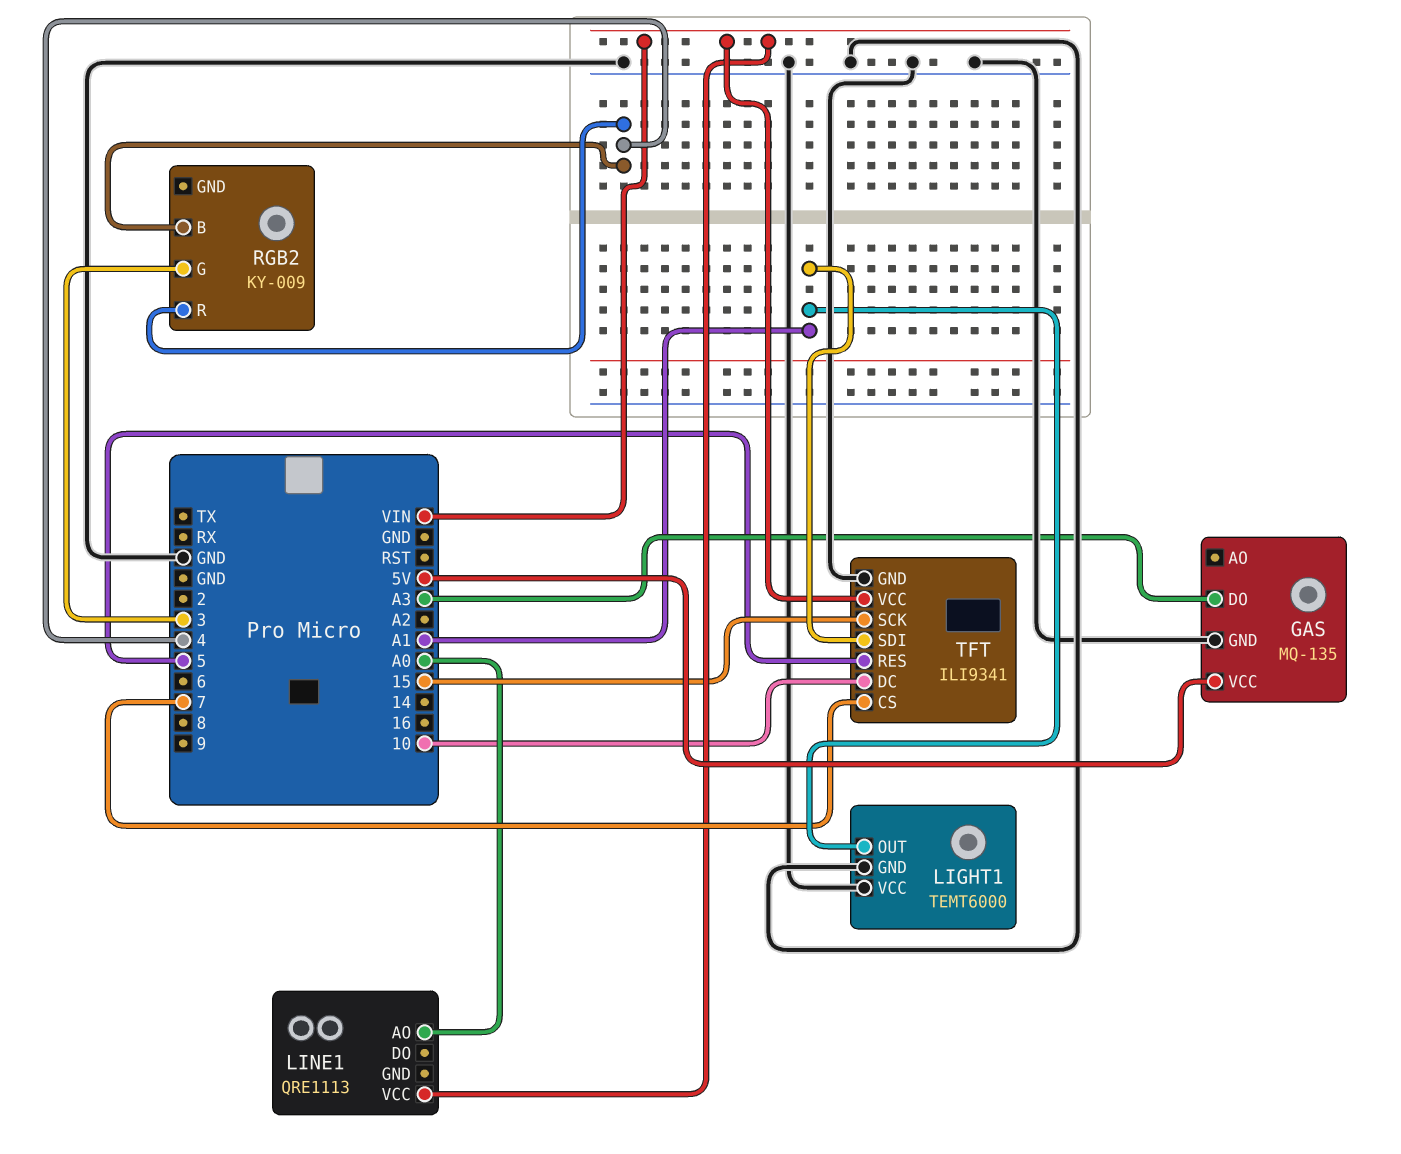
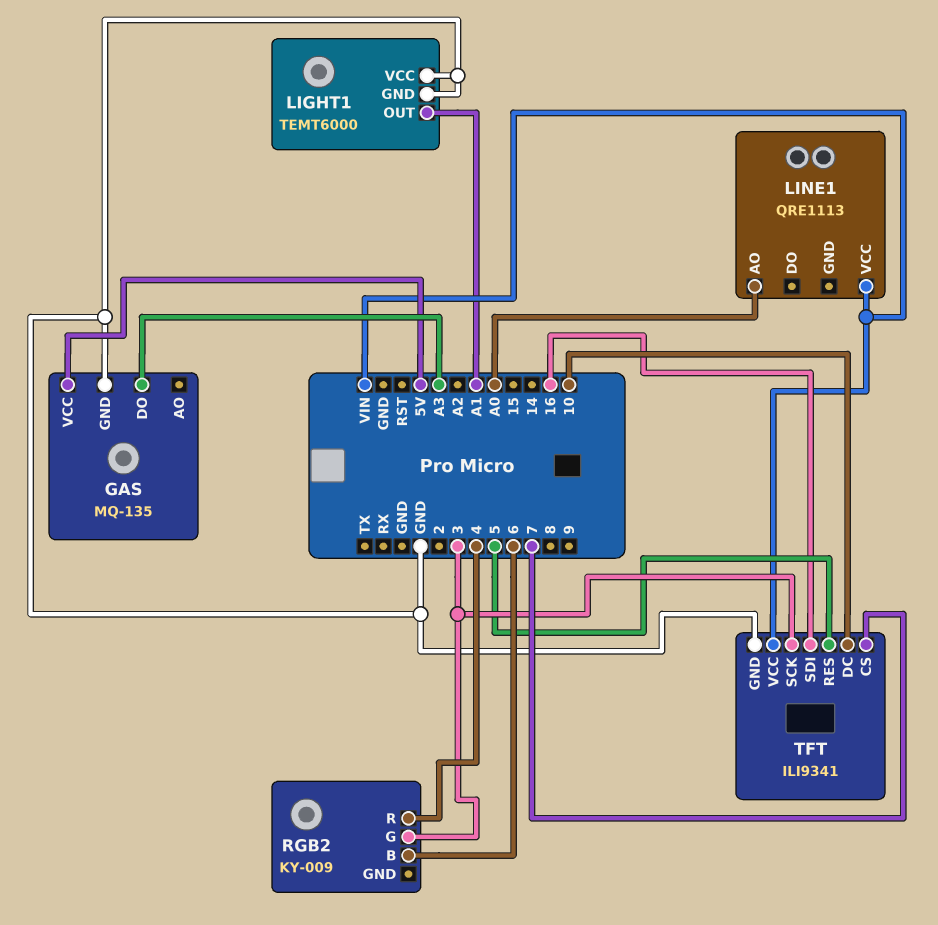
RGB2 pin B: 4 -> 6
TFT pin SCK: 15 -> 3
TFT pin SDI: A1 -> 16

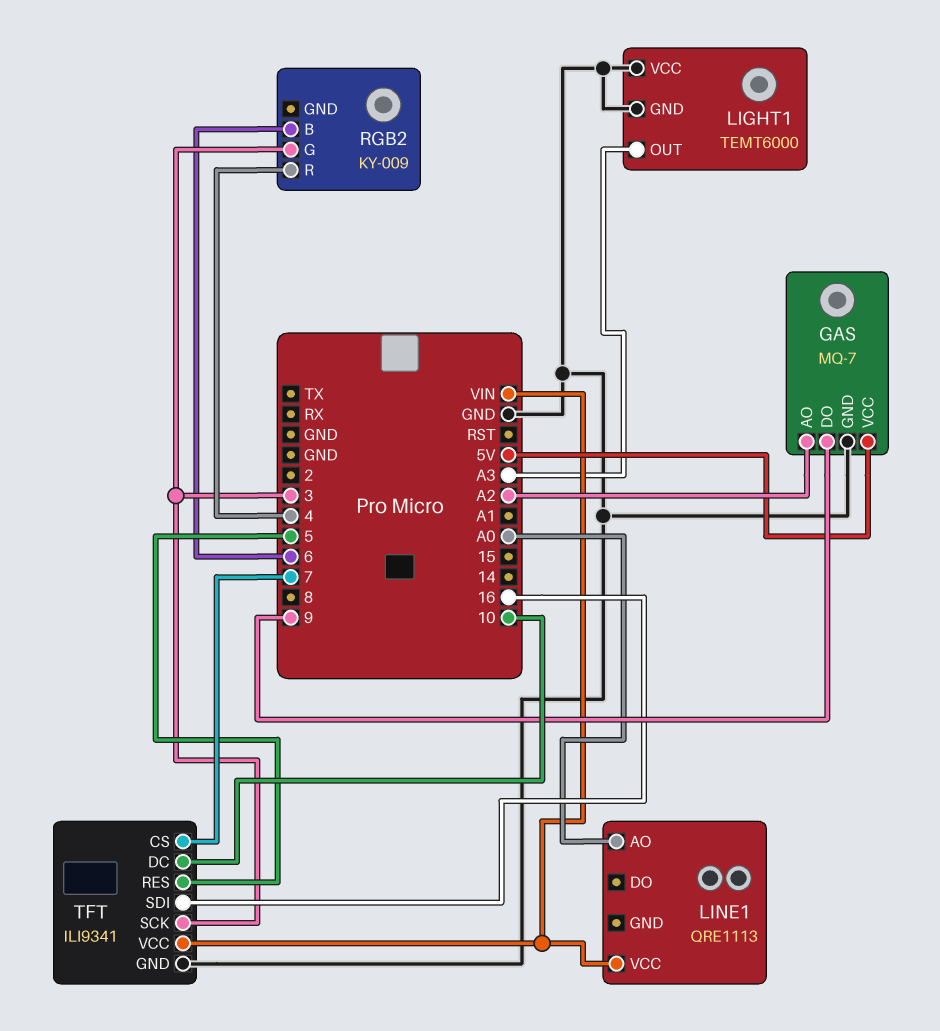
GAS: MQ-135 -> MQ-7
GAS pin AO: none -> A2
GAS pin DO: A3 -> 9
LIGHT1 pin OUT: A1 -> A3

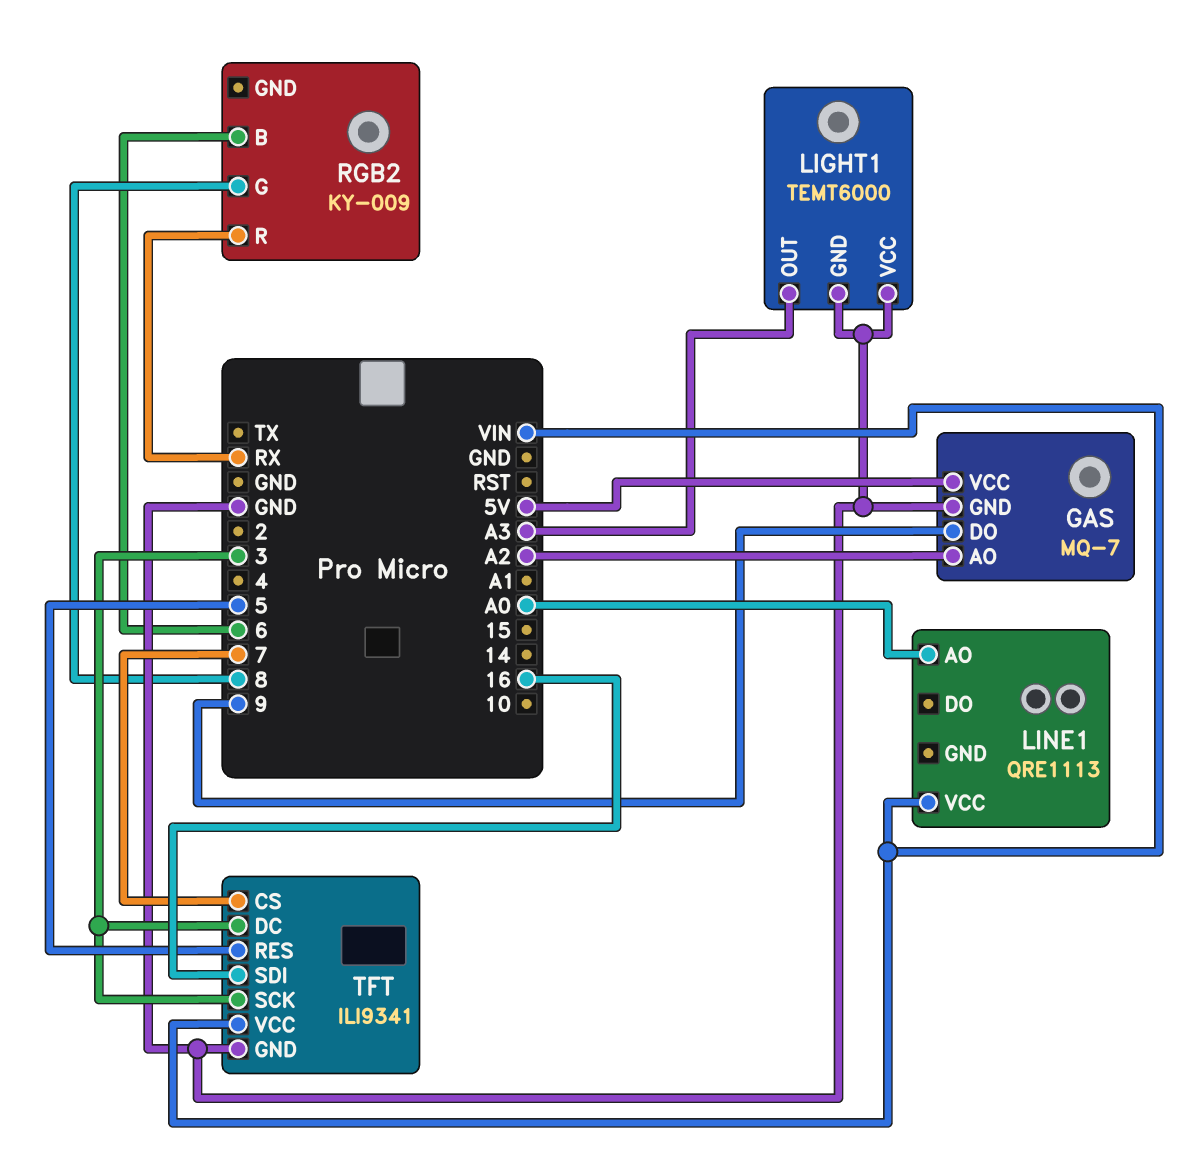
RGB2 pin G: 3 -> 8
RGB2 pin R: 4 -> RX
TFT pin DC: 10 -> 3

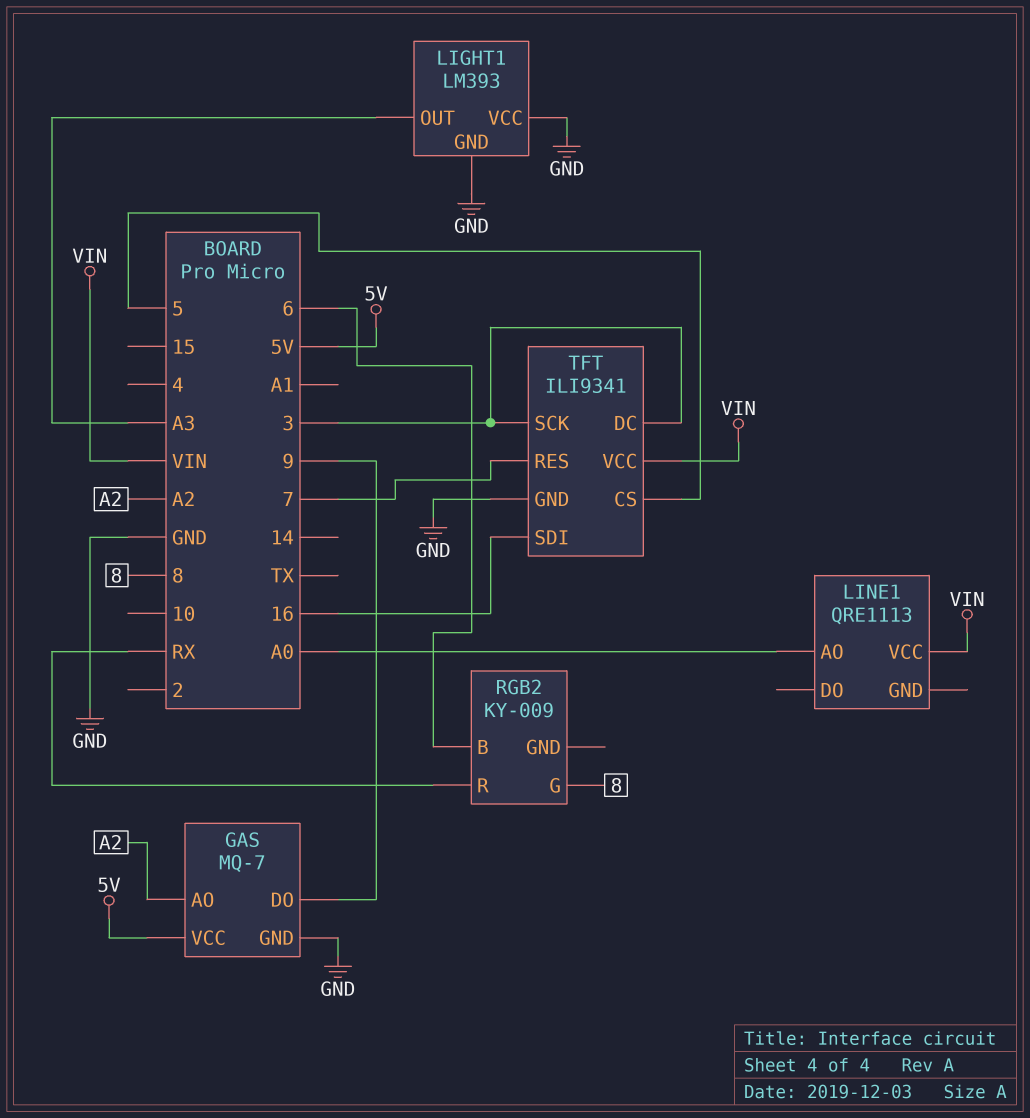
LIGHT1: TEMT6000 -> LM393
TFT pin CS: 7 -> 5
TFT pin RES: 5 -> 7

